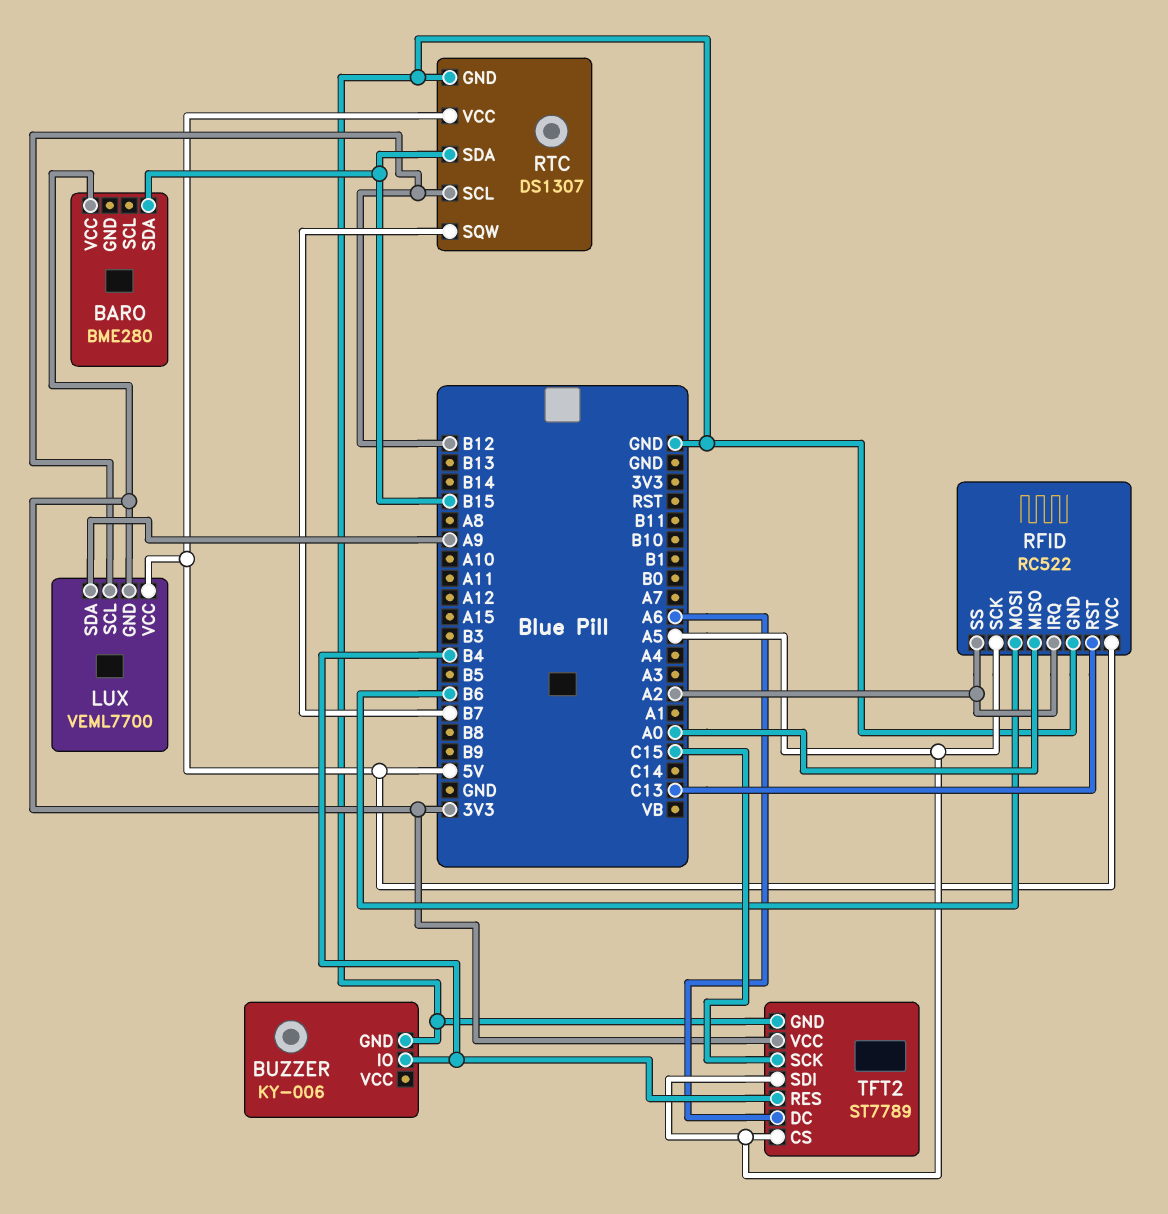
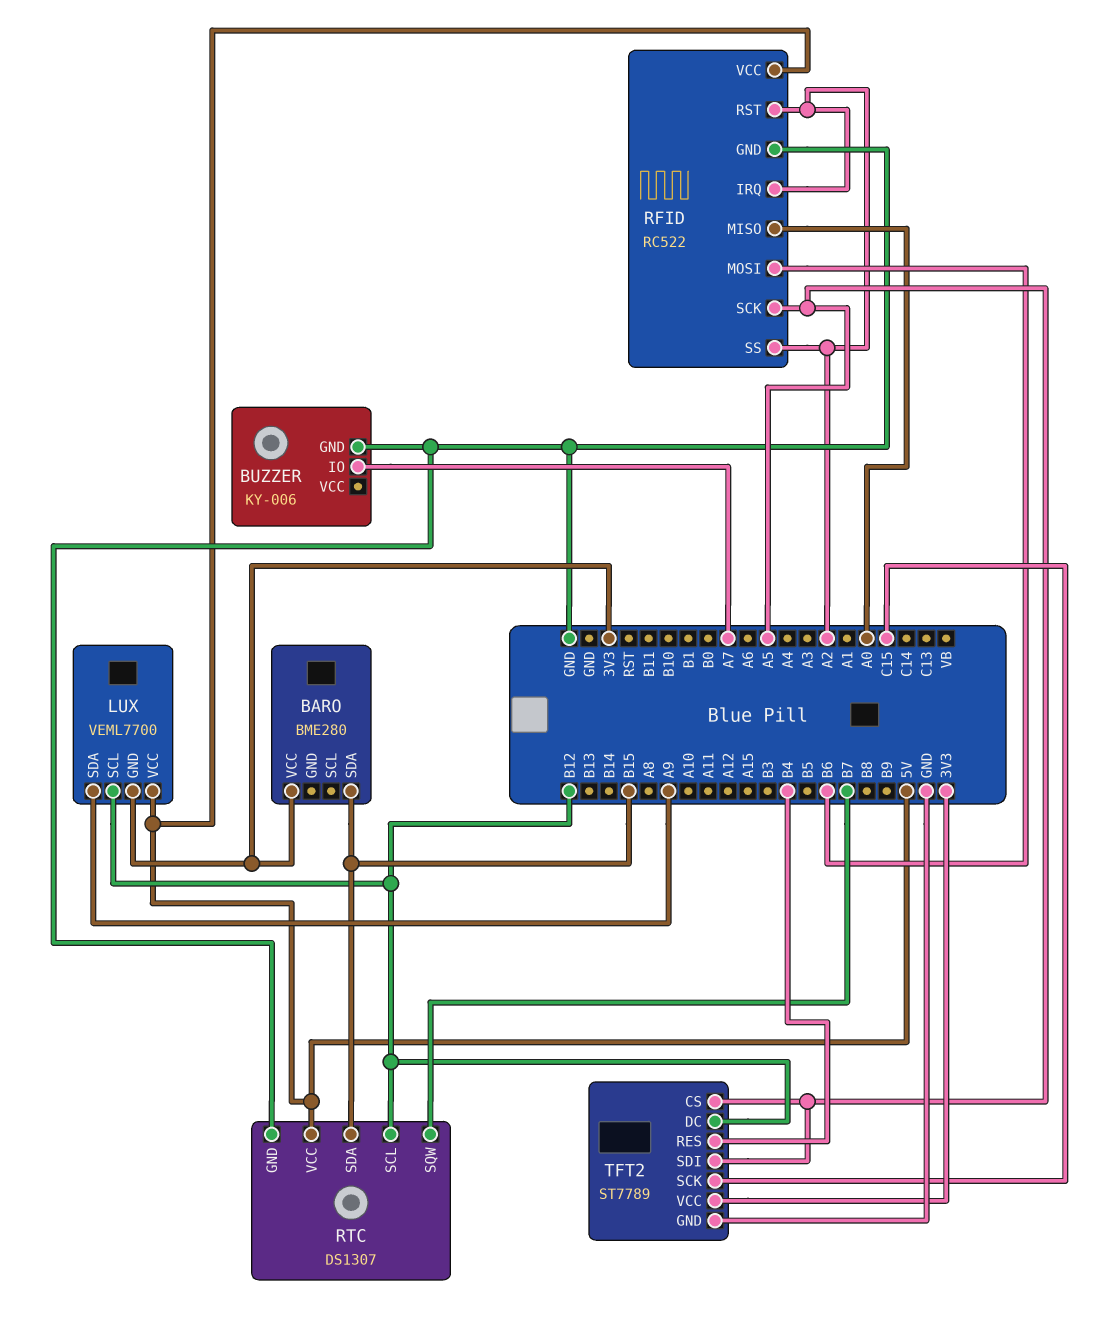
BUZZER pin IO: B4 -> A7
RFID pin RST: C13 -> A2
TFT2 pin DC: A6 -> B12

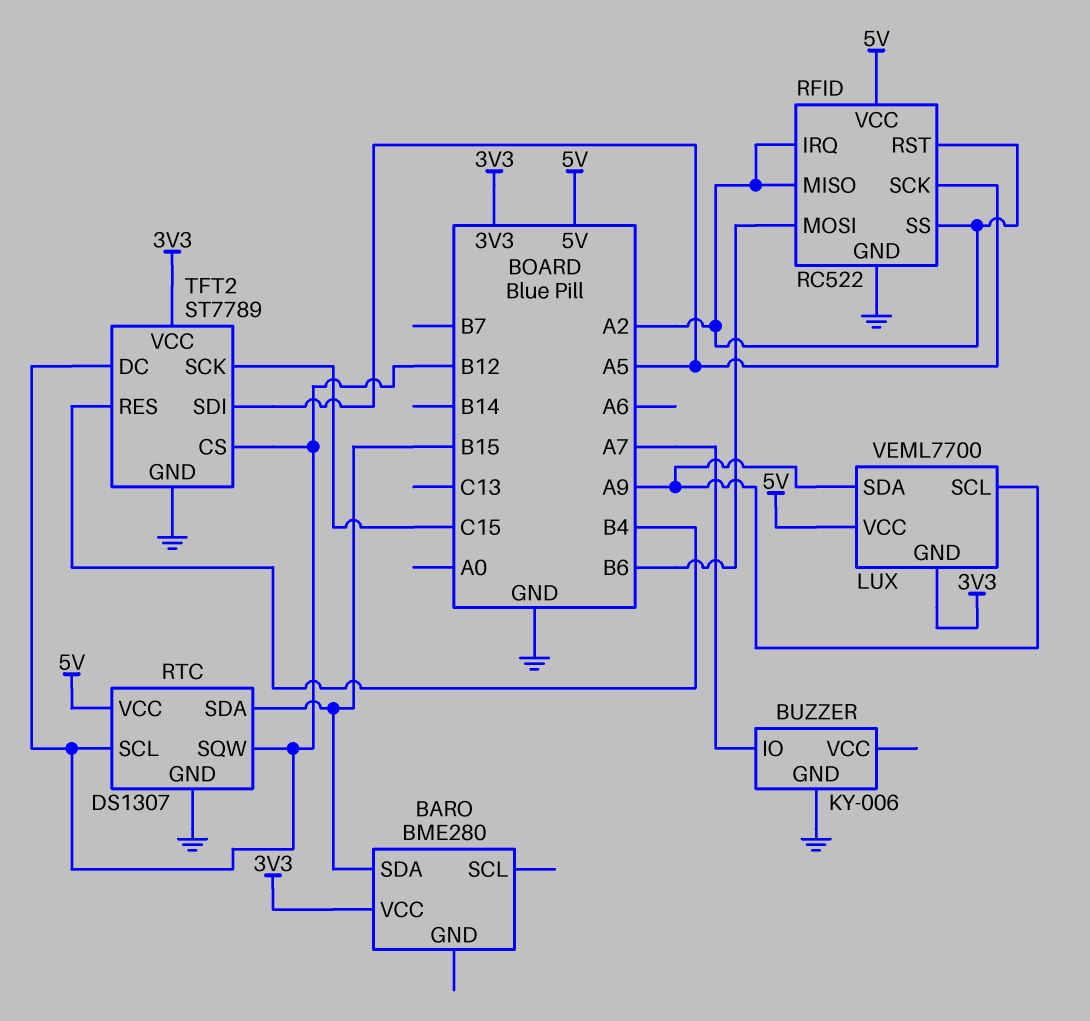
LUX pin SCL: B12 -> A9
RFID pin MISO: A0 -> A2
RTC pin SQW: B7 -> B12
TFT2 pin CS: A5 -> B12

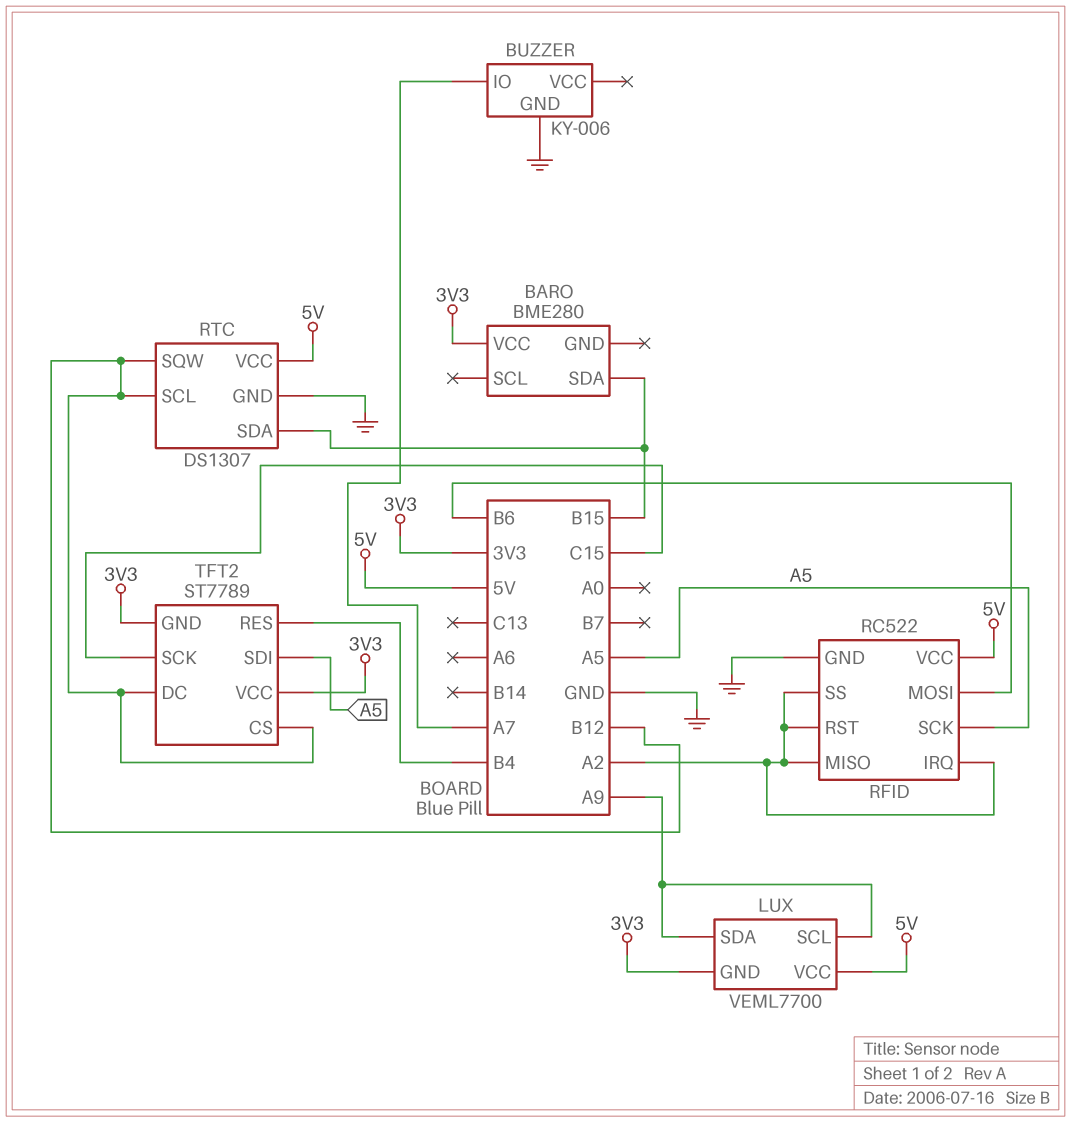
TFT2 pin GND: GND -> 3V3

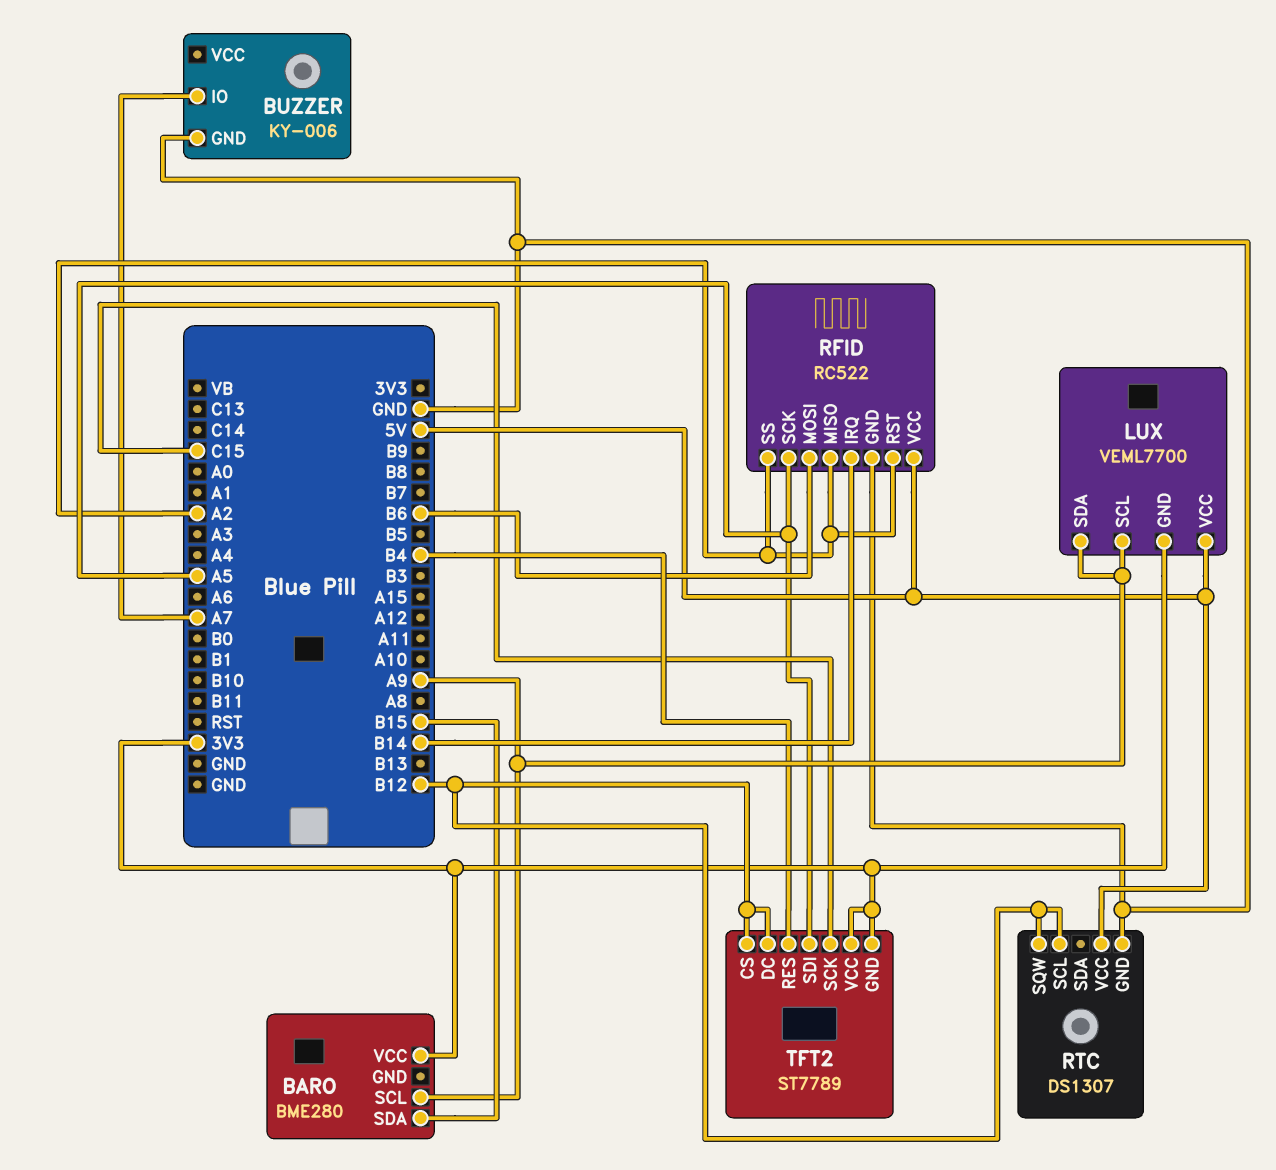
BARO pin SCL: none -> A9
RFID pin IRQ: A2 -> B14
RTC pin SDA: B15 -> none

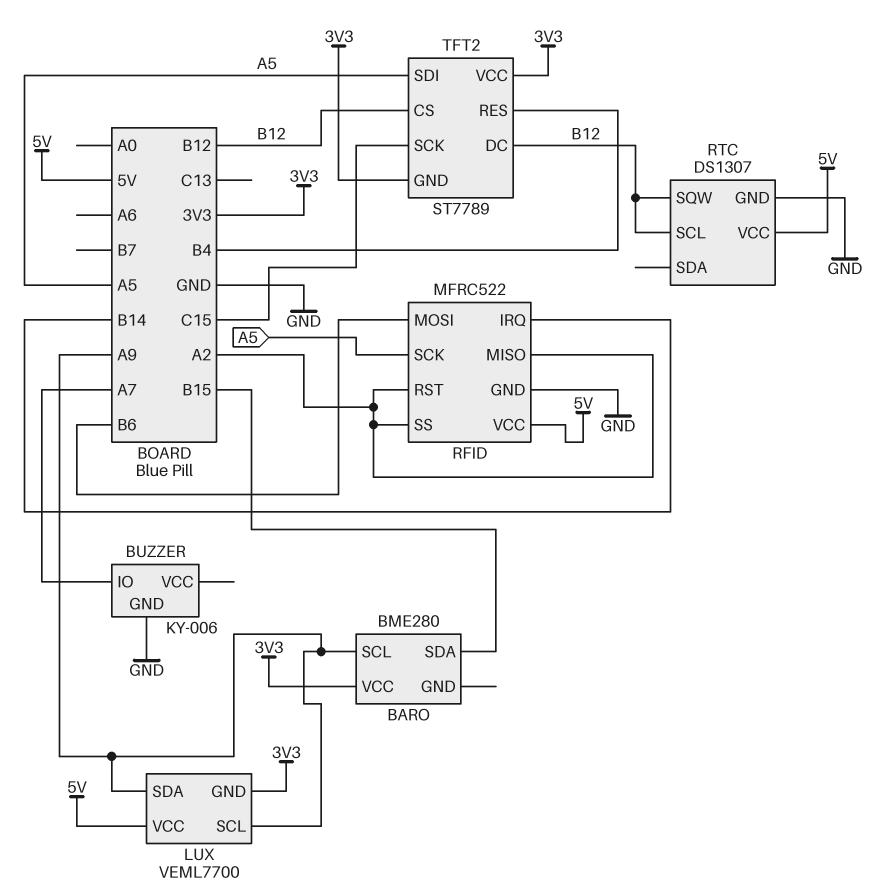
RFID: RC522 -> MFRC522

